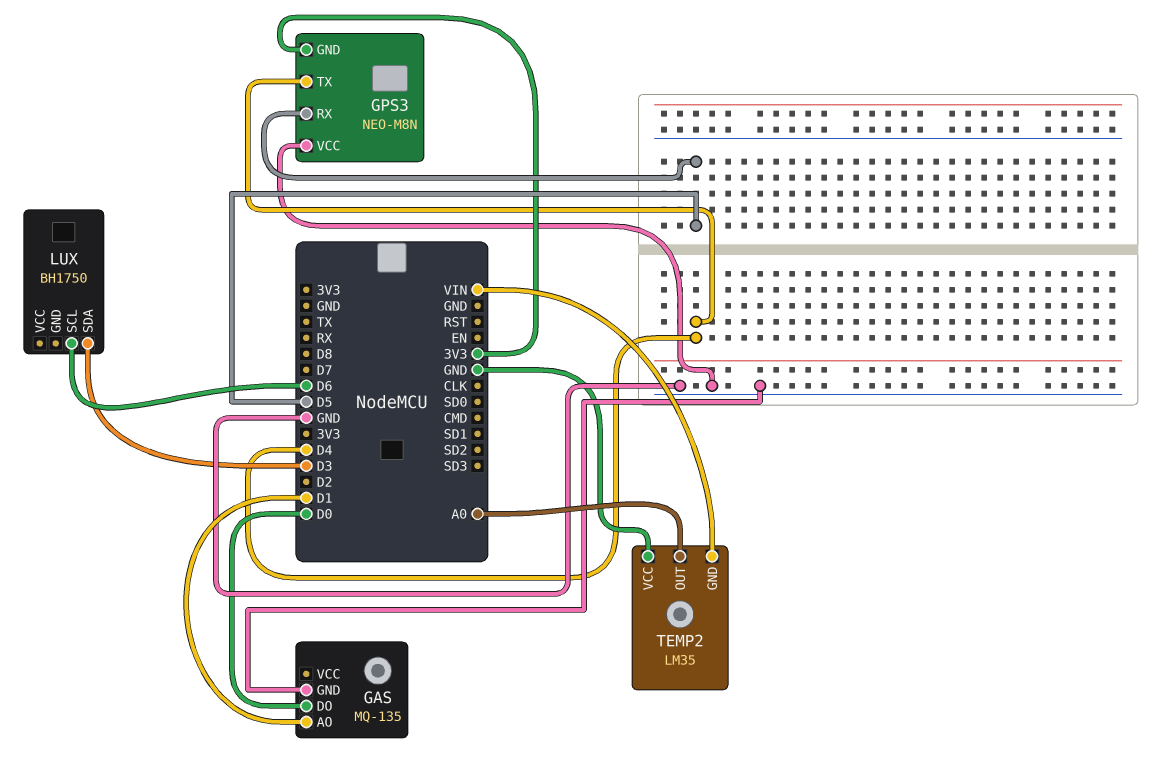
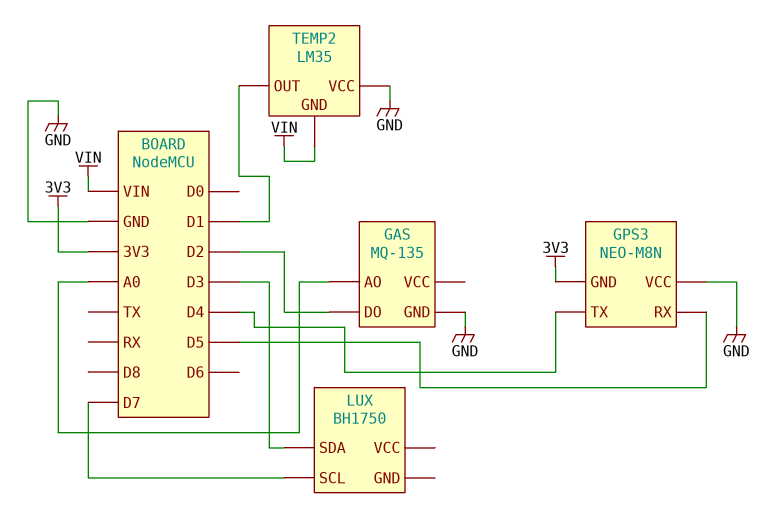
GAS pin AO: D1 -> A0
GAS pin DO: D0 -> D2
LUX pin SCL: D6 -> D7
TEMP2 pin OUT: A0 -> D1

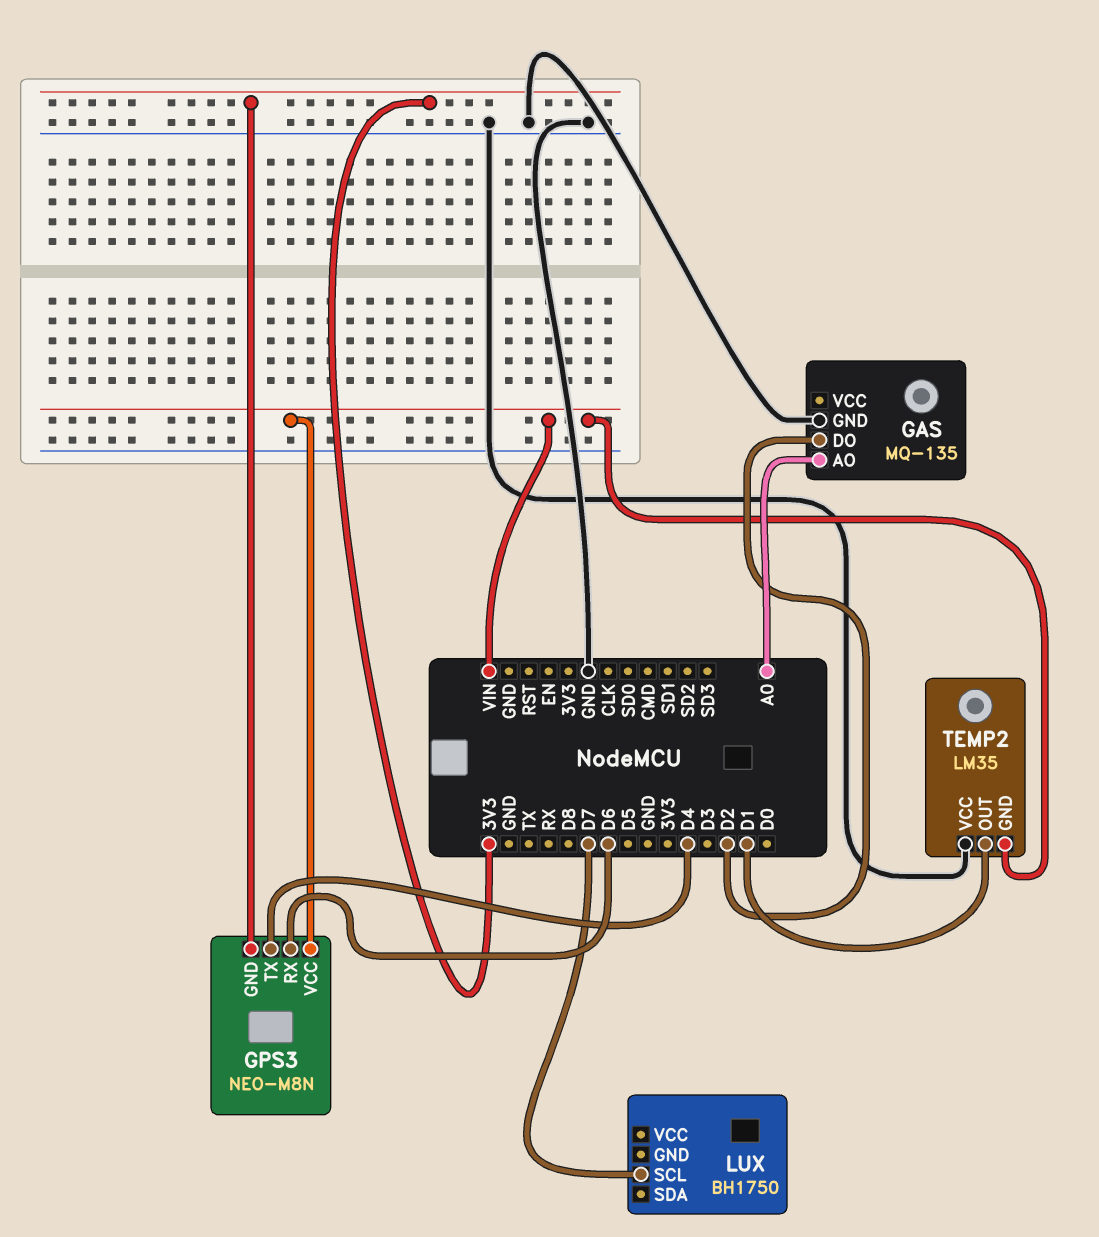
GPS3 pin RX: D5 -> D6
GPS3 pin VCC: GND -> VIN
LUX pin SDA: D3 -> none

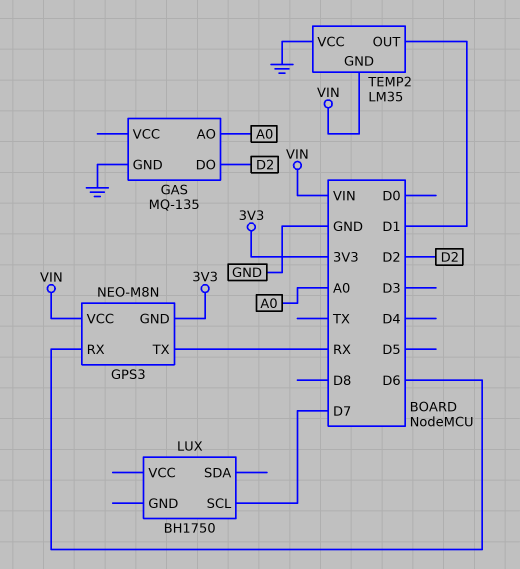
GPS3 pin TX: D4 -> RX

